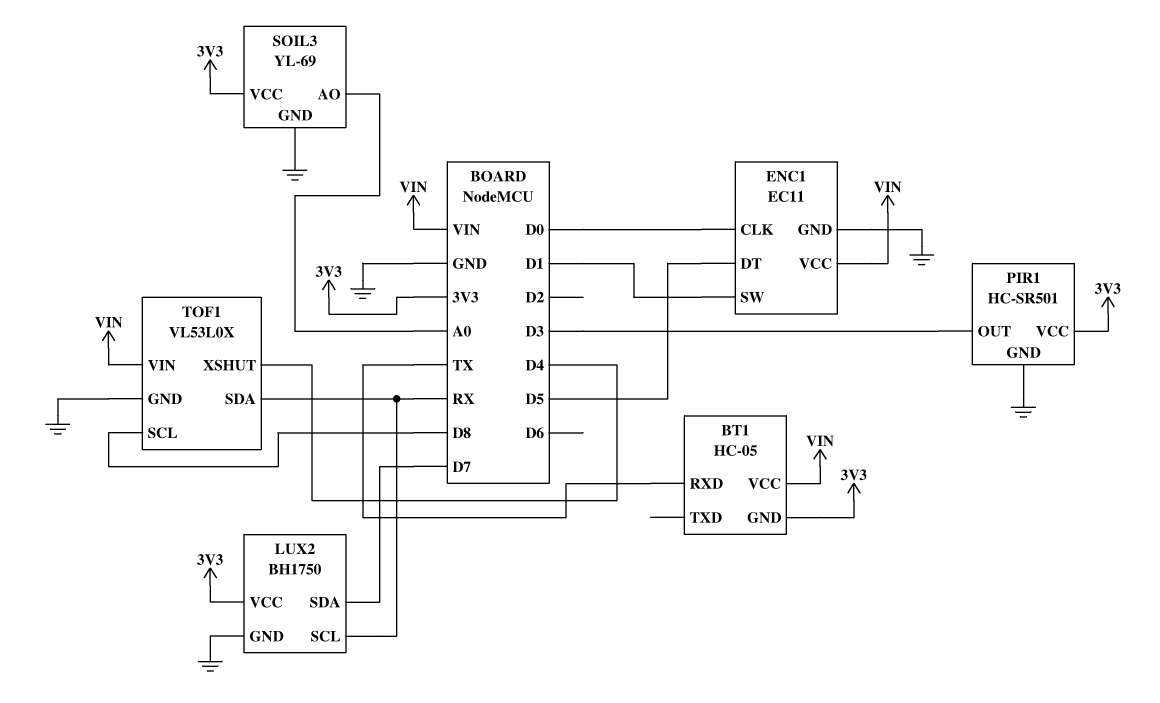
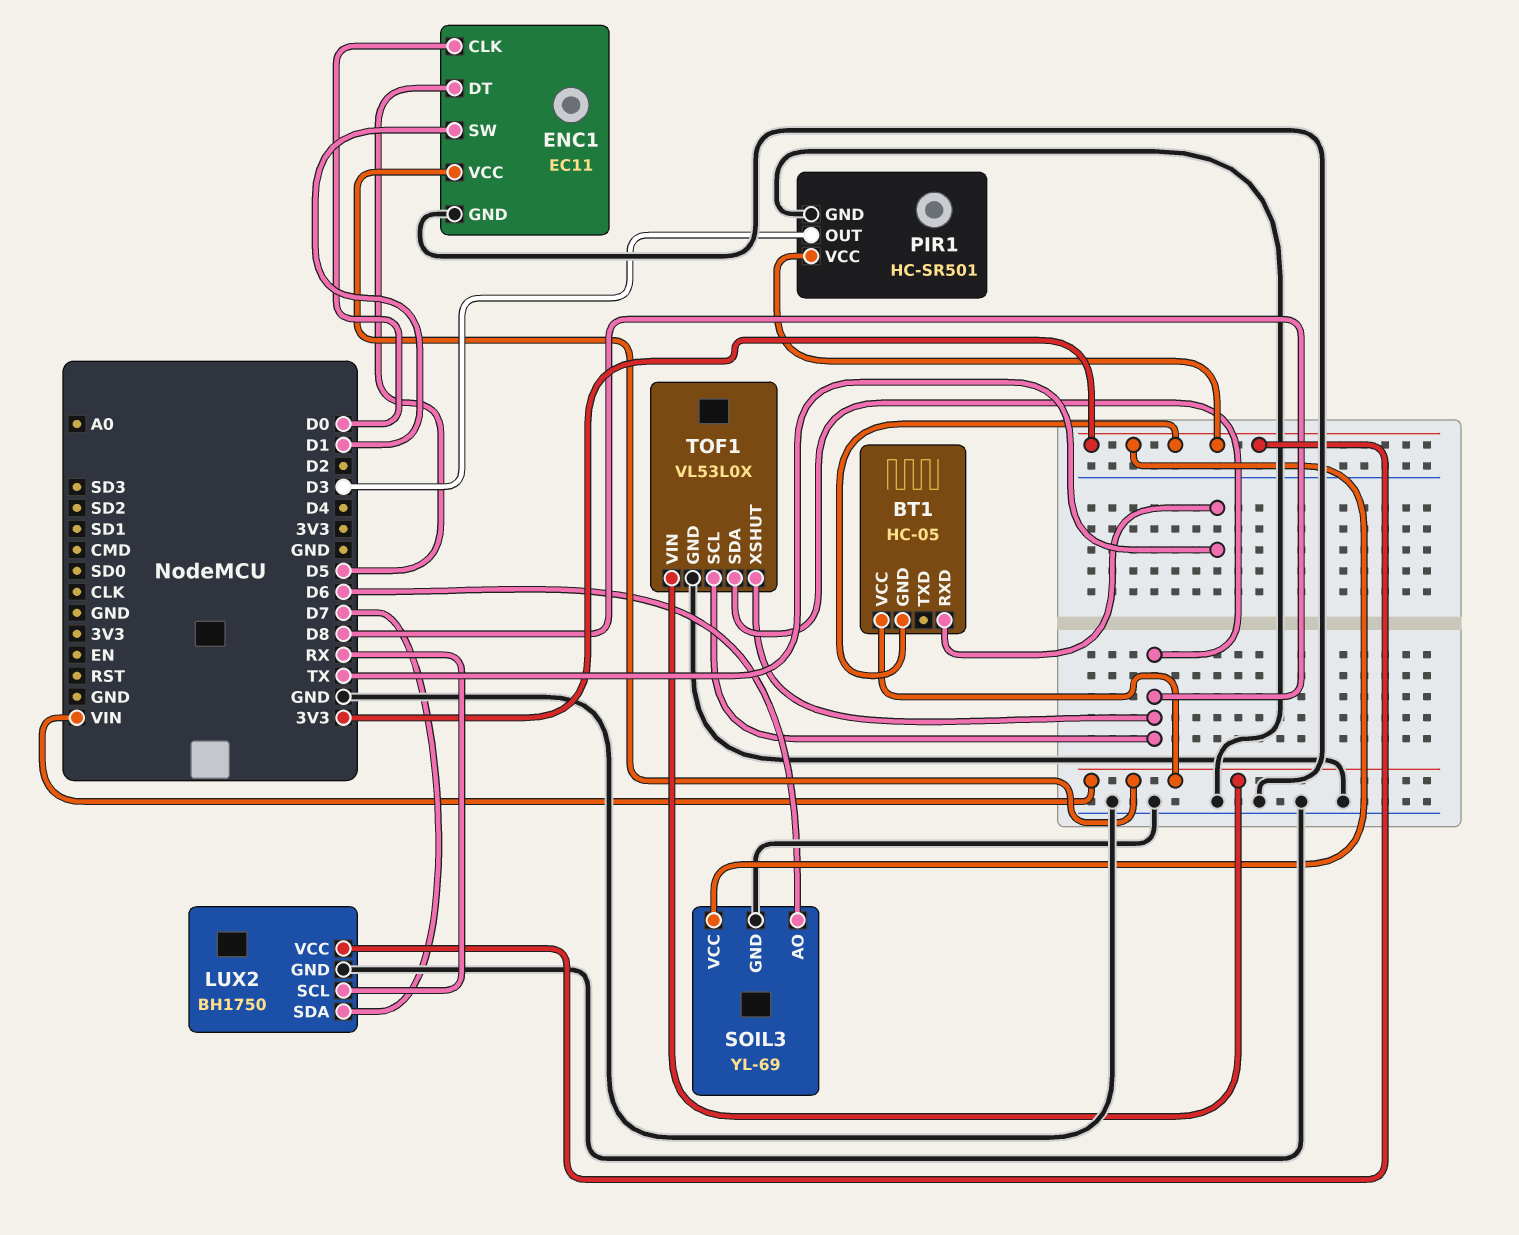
SOIL3 pin AO: A0 -> D6
TOF1 pin SDA: RX -> D8
TOF1 pin XSHUT: D4 -> D8

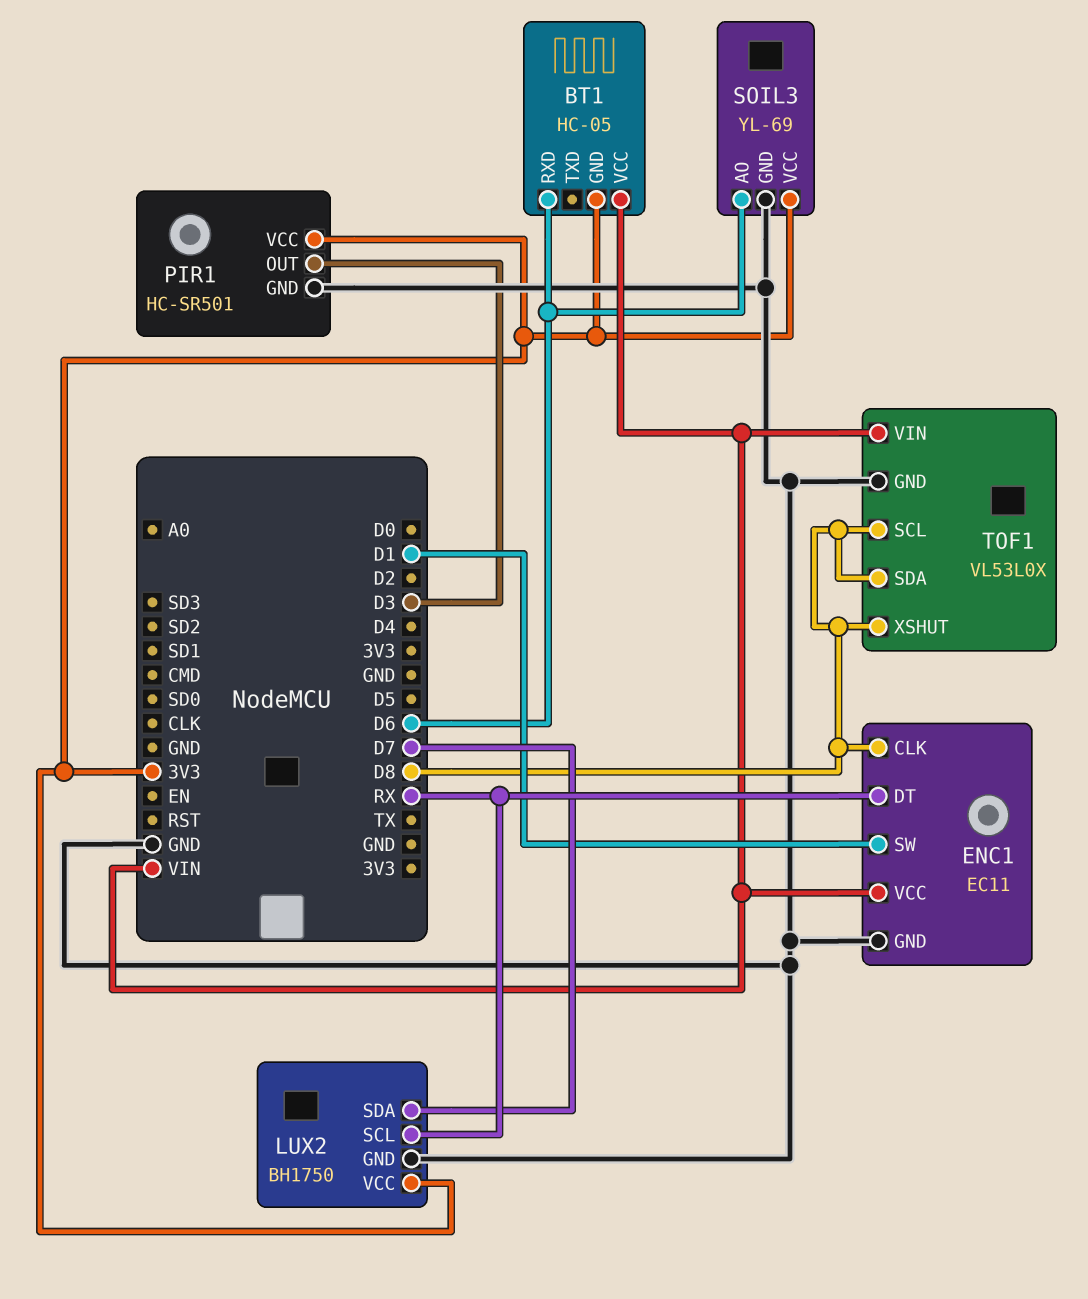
BT1 pin RXD: TX -> D6
ENC1 pin CLK: D0 -> D8
ENC1 pin DT: D5 -> RX

